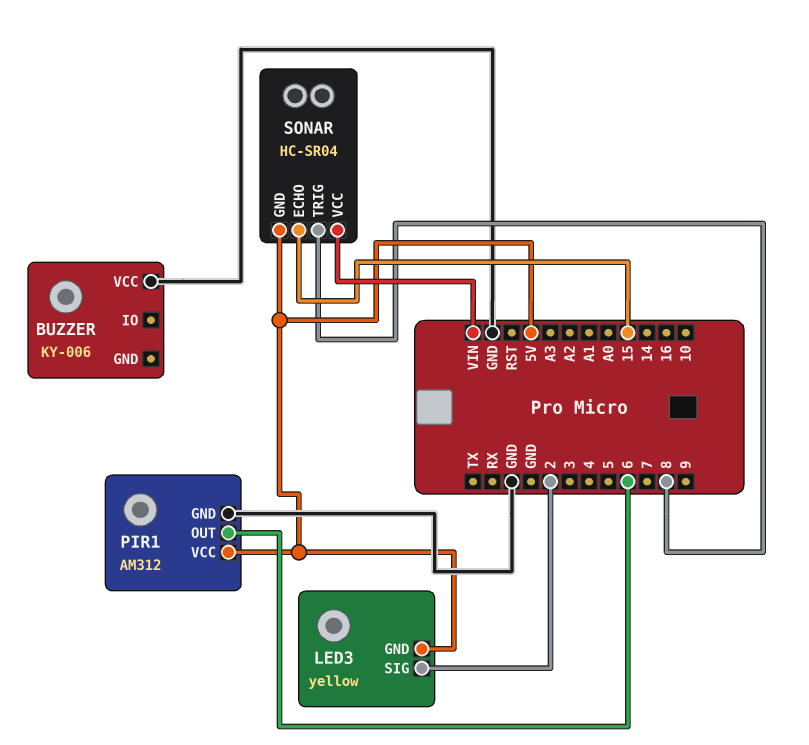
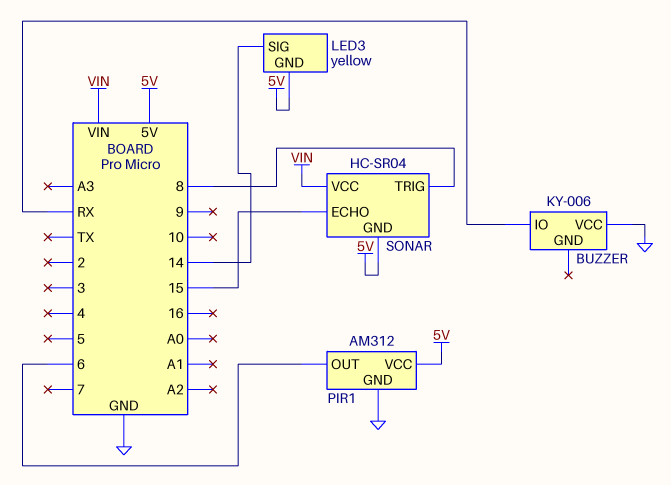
BUZZER pin IO: none -> RX
LED3 pin SIG: 2 -> 14

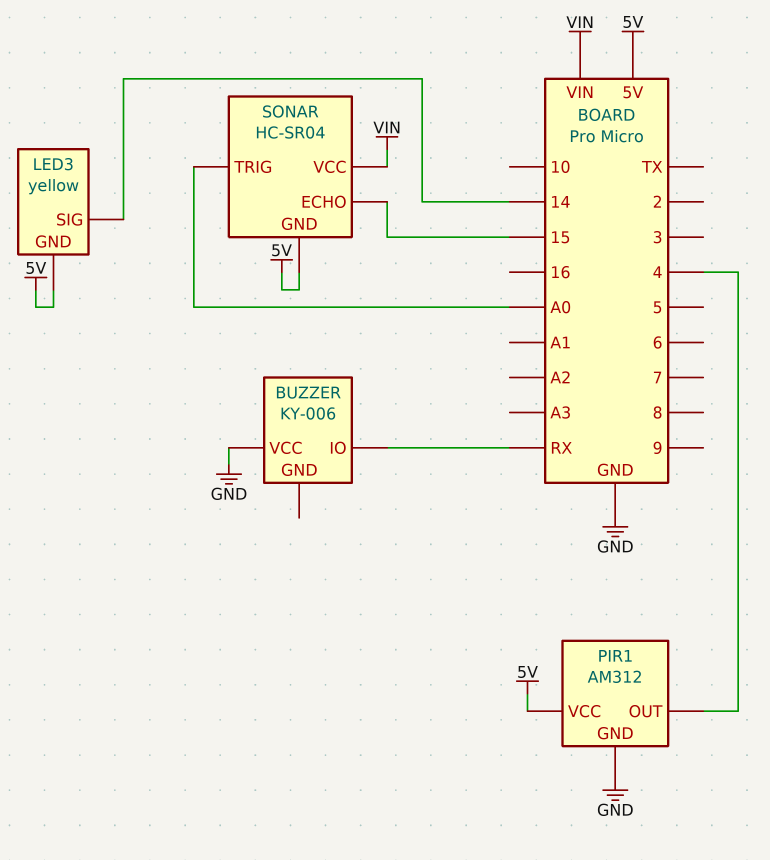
PIR1 pin OUT: 6 -> 4
SONAR pin TRIG: 8 -> A0

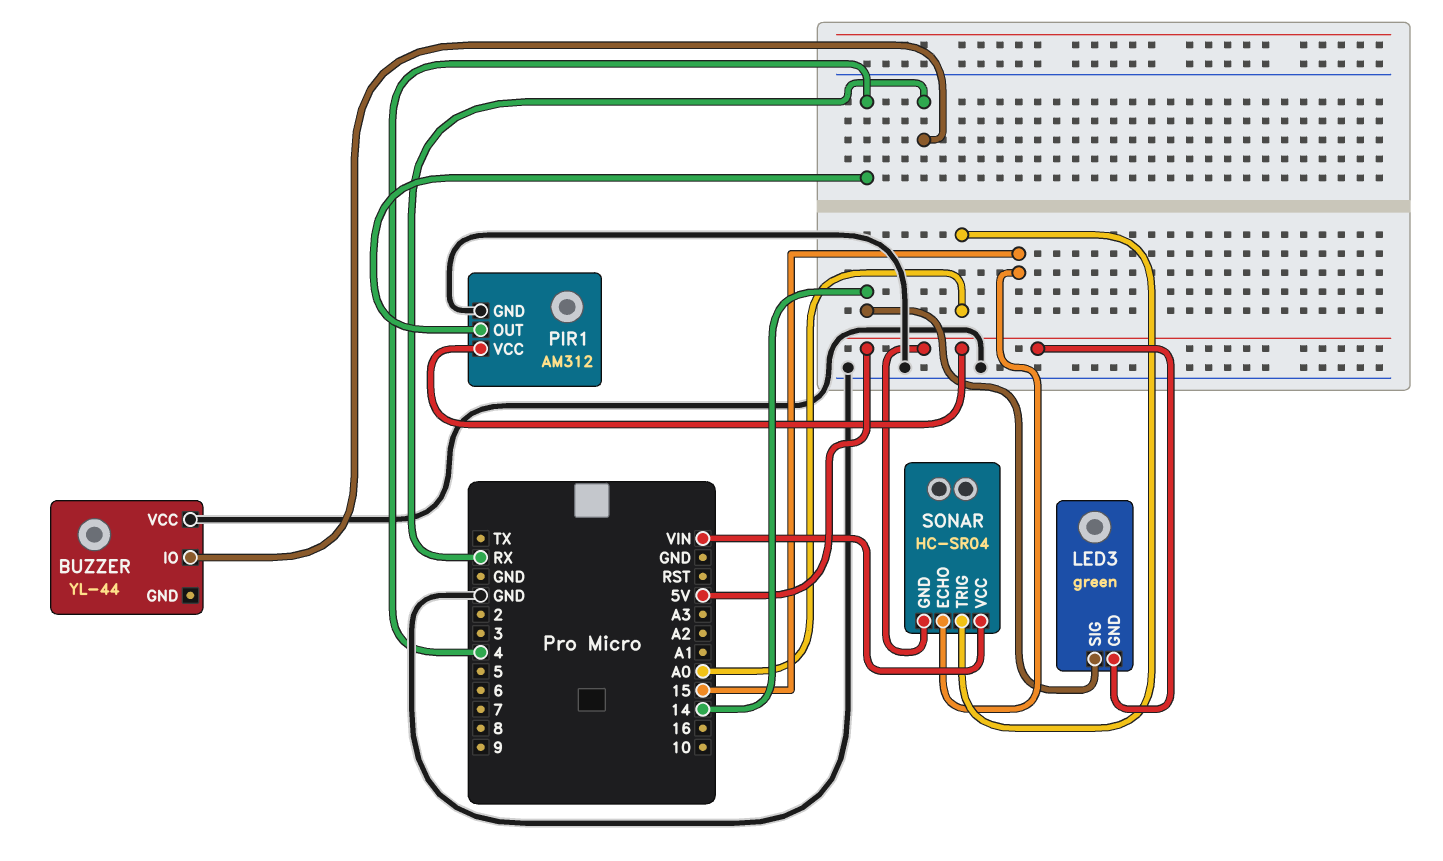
BUZZER: KY-006 -> YL-44
LED3: yellow -> green

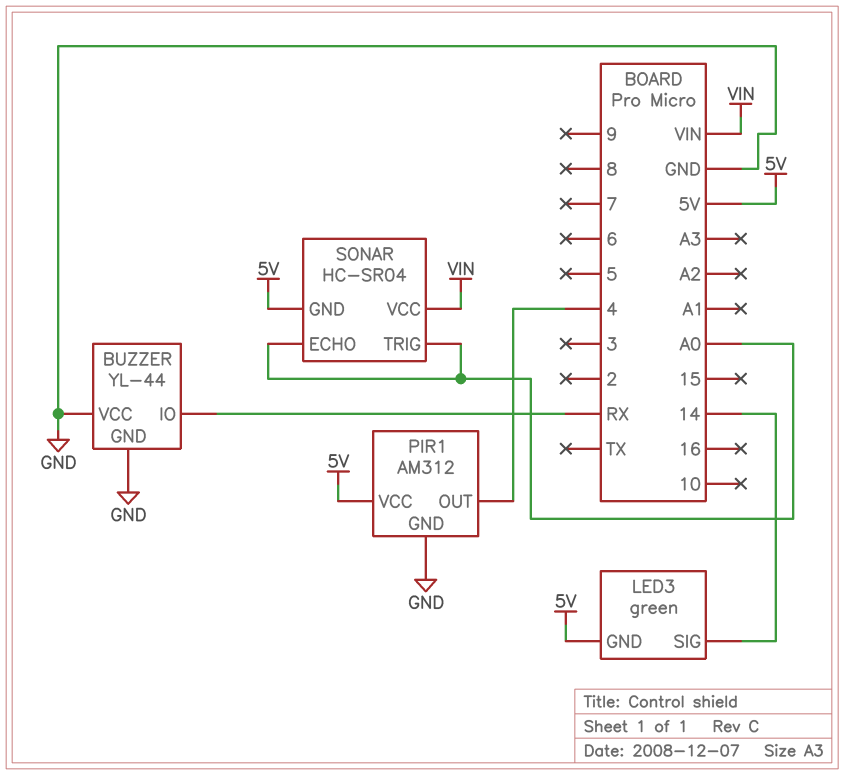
BUZZER pin GND: none -> GND
SONAR pin ECHO: 15 -> A0

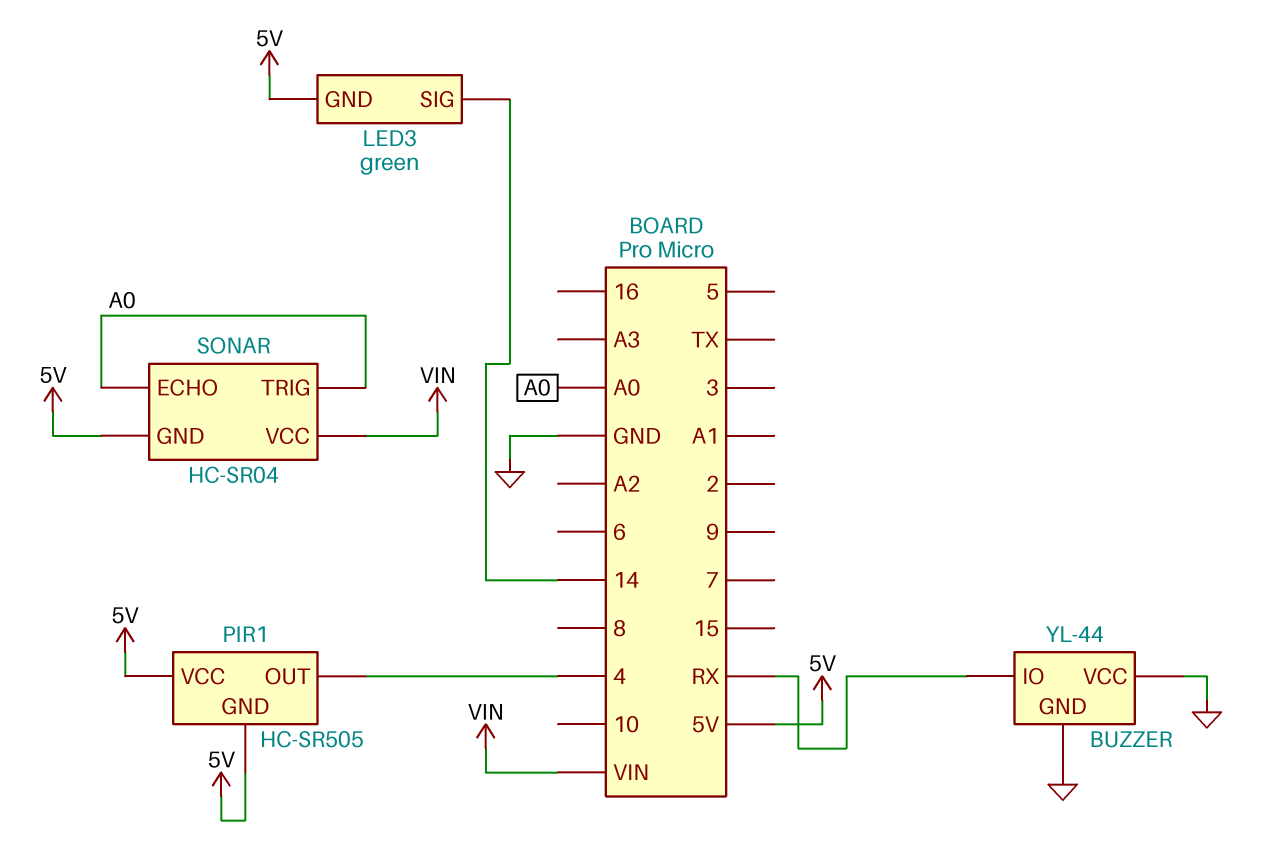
PIR1: AM312 -> HC-SR505
PIR1 pin GND: GND -> 5V

